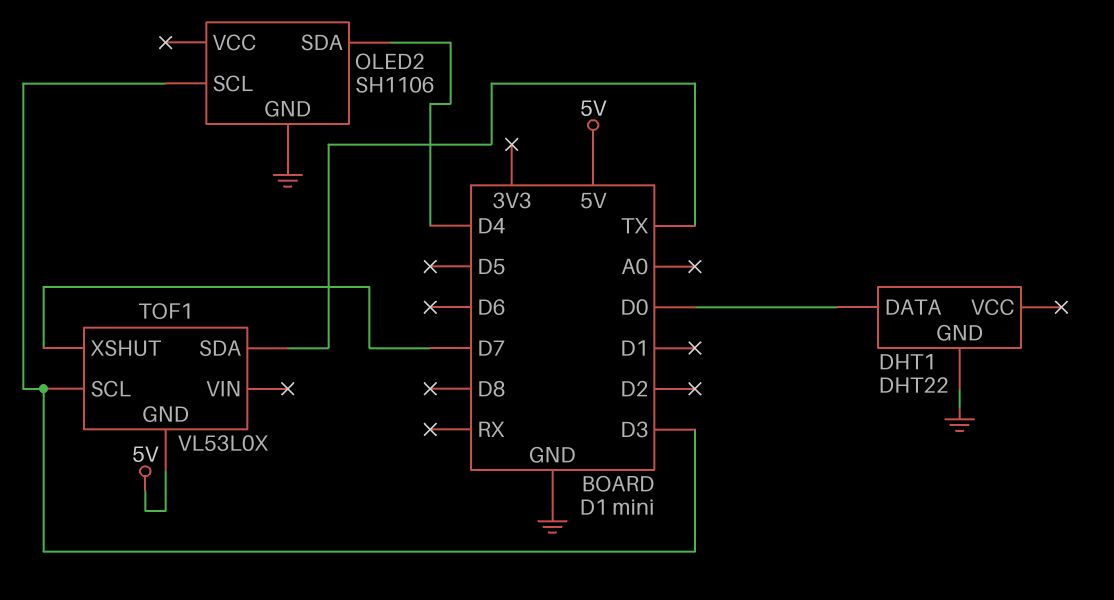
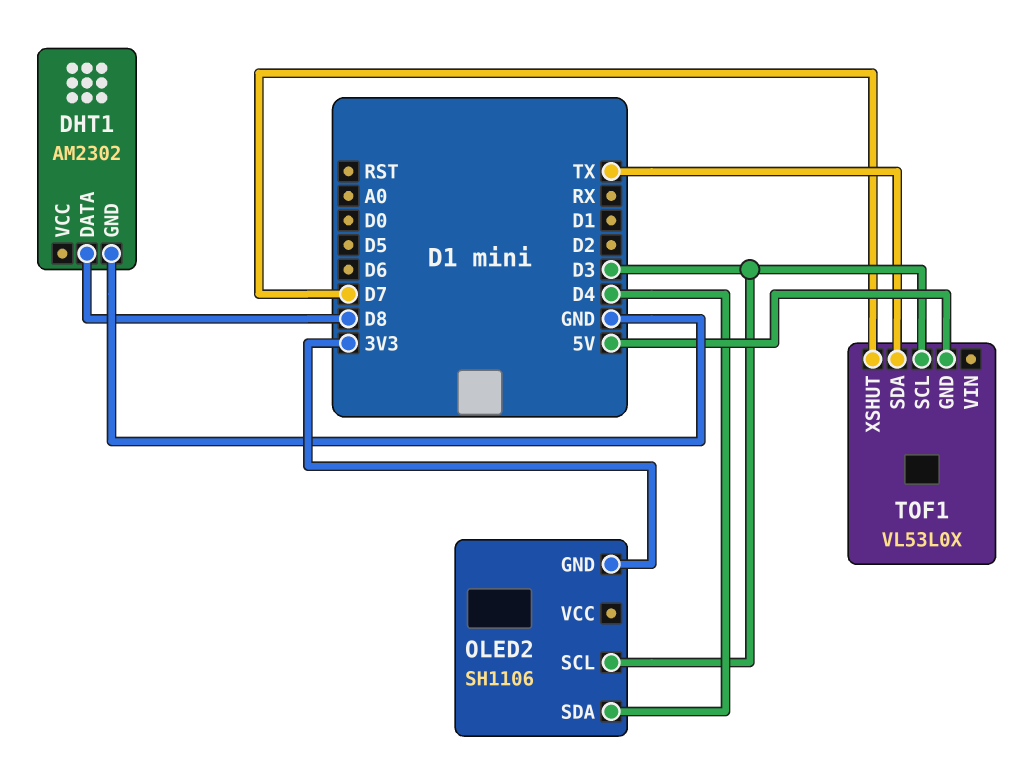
DHT1: DHT22 -> AM2302
DHT1 pin DATA: D0 -> D8
OLED2 pin GND: GND -> 3V3

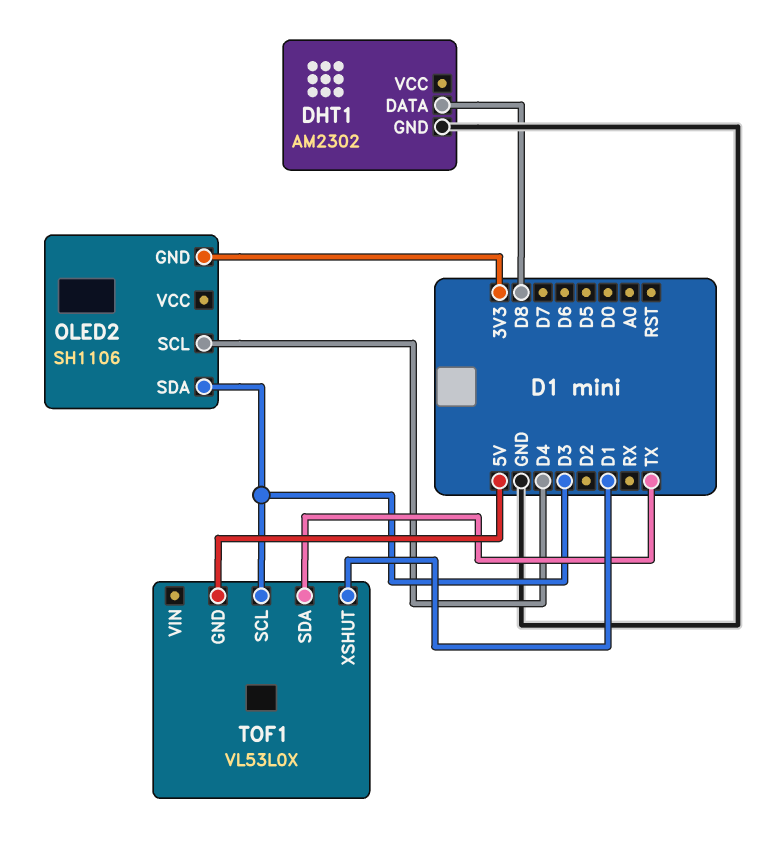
OLED2 pin SCL: D3 -> D4
OLED2 pin SDA: D4 -> D3
TOF1 pin XSHUT: D7 -> D1

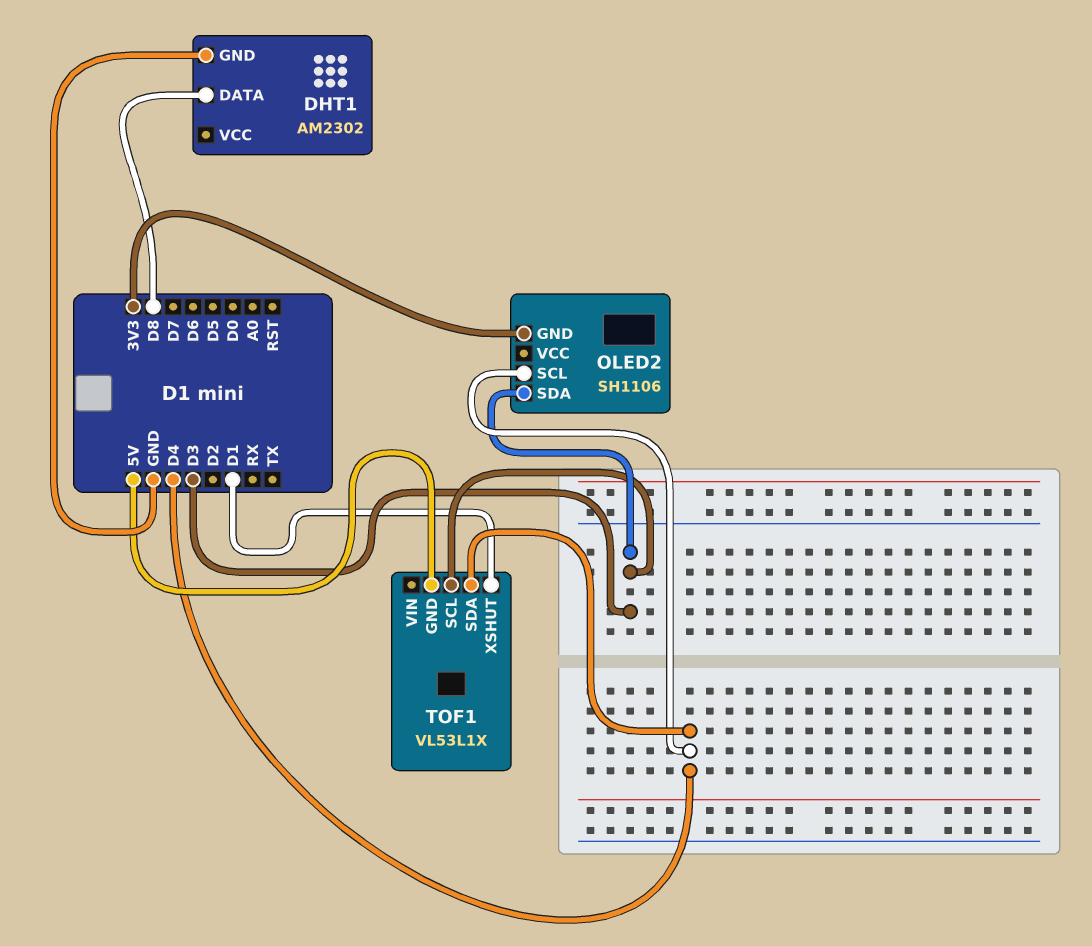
TOF1: VL53L0X -> VL53L1X
TOF1 pin SDA: TX -> D4

